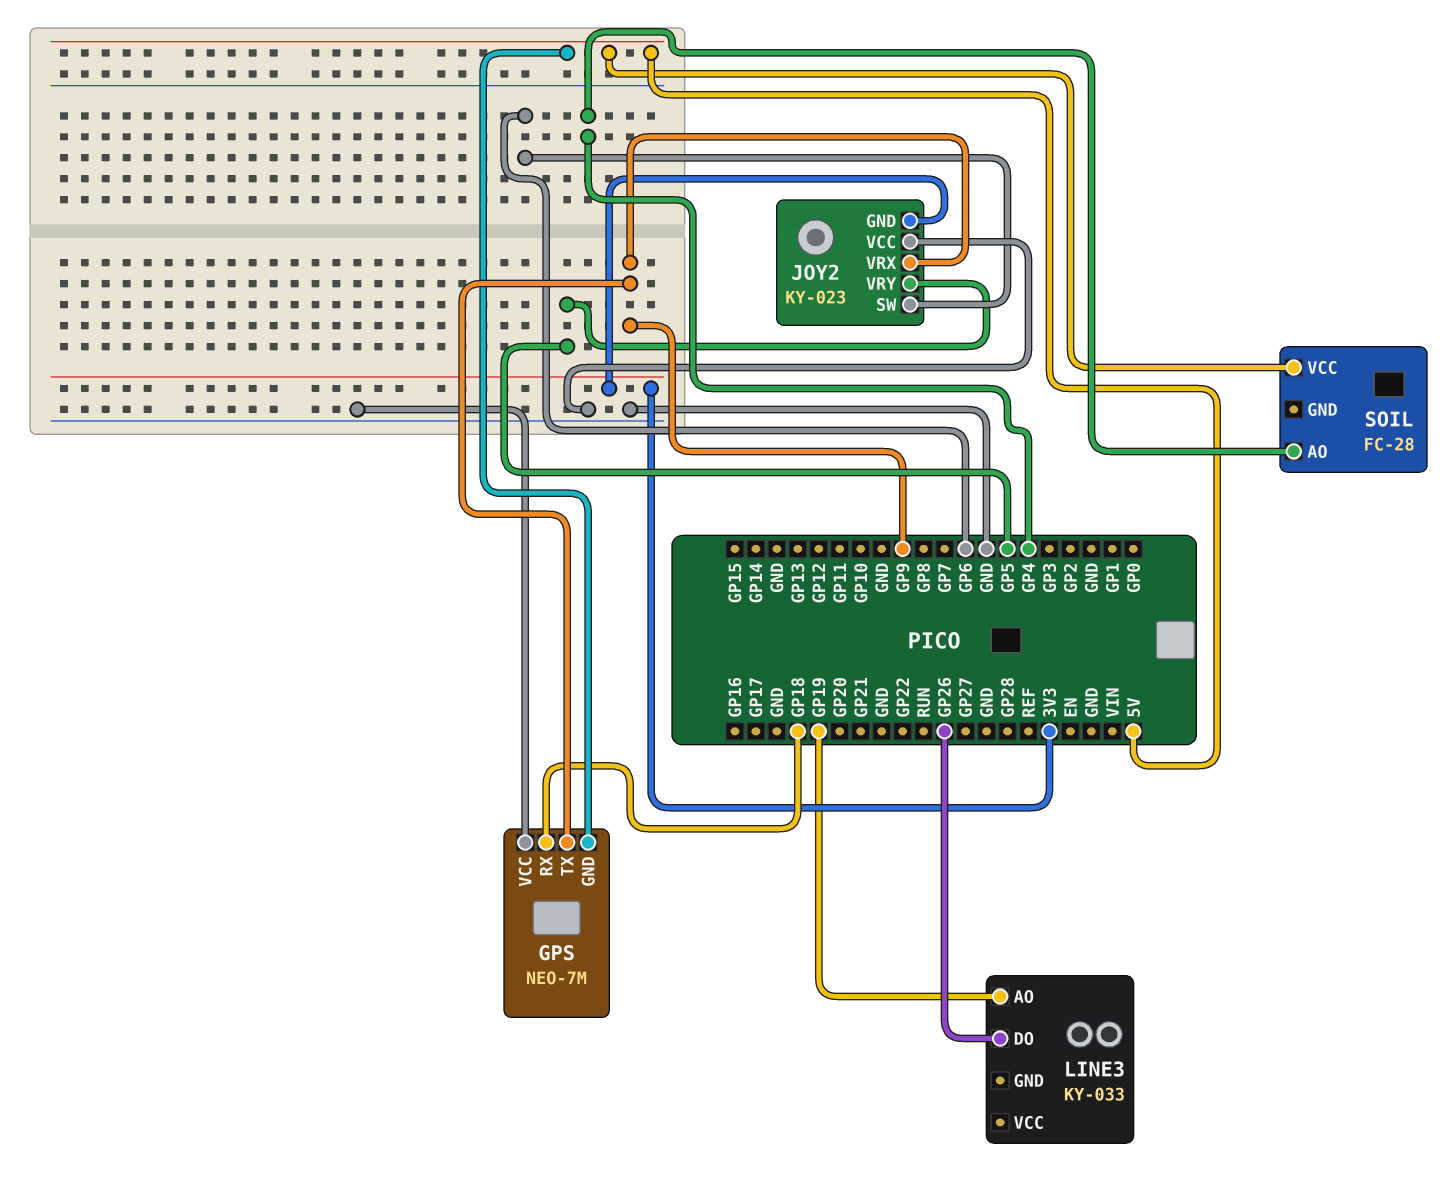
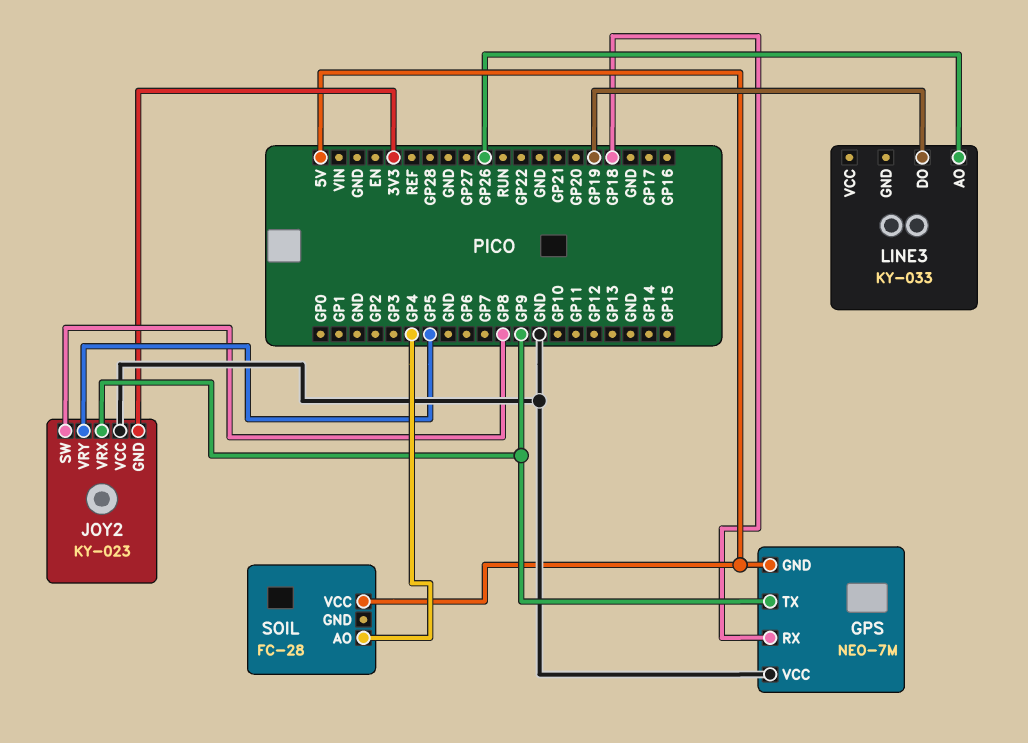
JOY2 pin SW: GP6 -> GP8
LINE3 pin AO: GP19 -> GP26
LINE3 pin DO: GP26 -> GP19

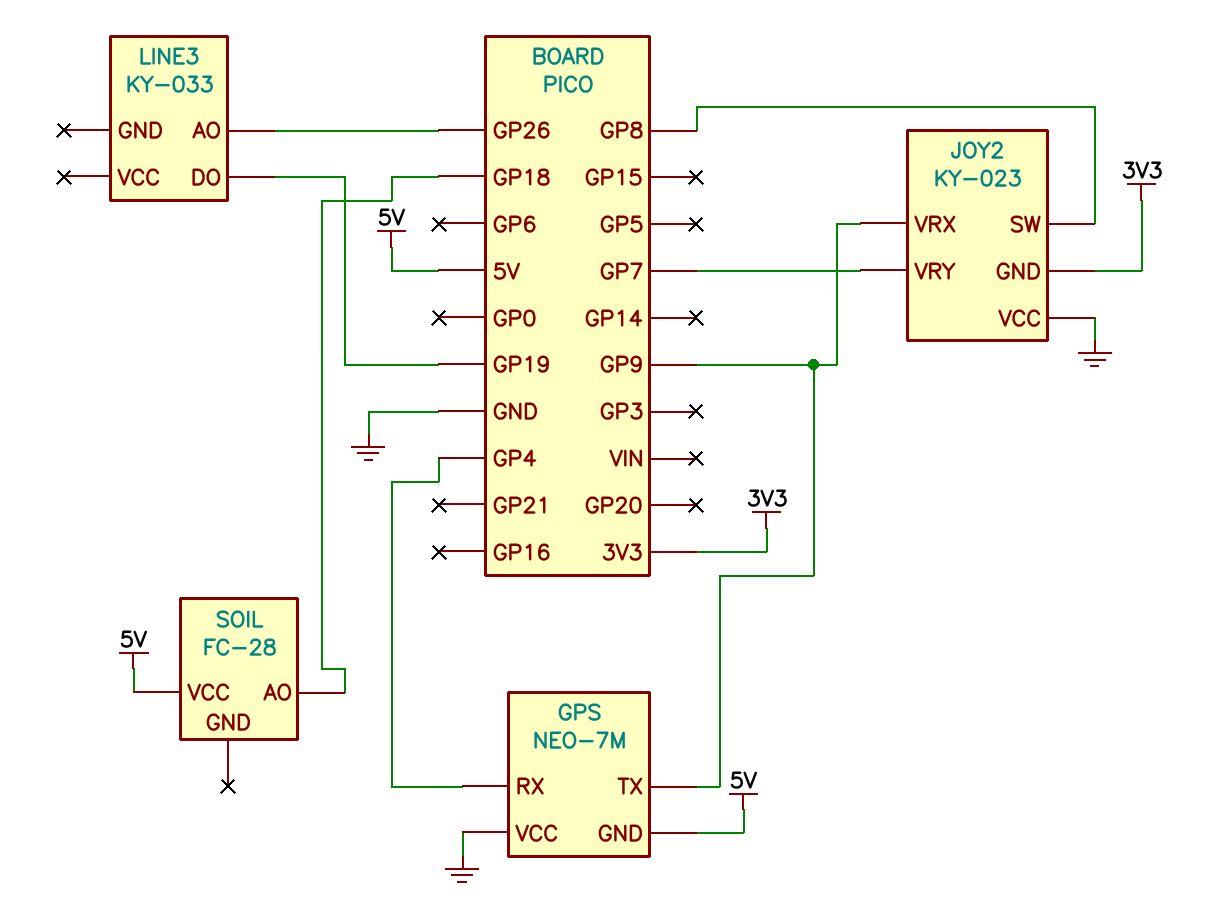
GPS pin RX: GP18 -> GP4
JOY2 pin VRY: GP5 -> GP7
SOIL pin AO: GP4 -> GP18

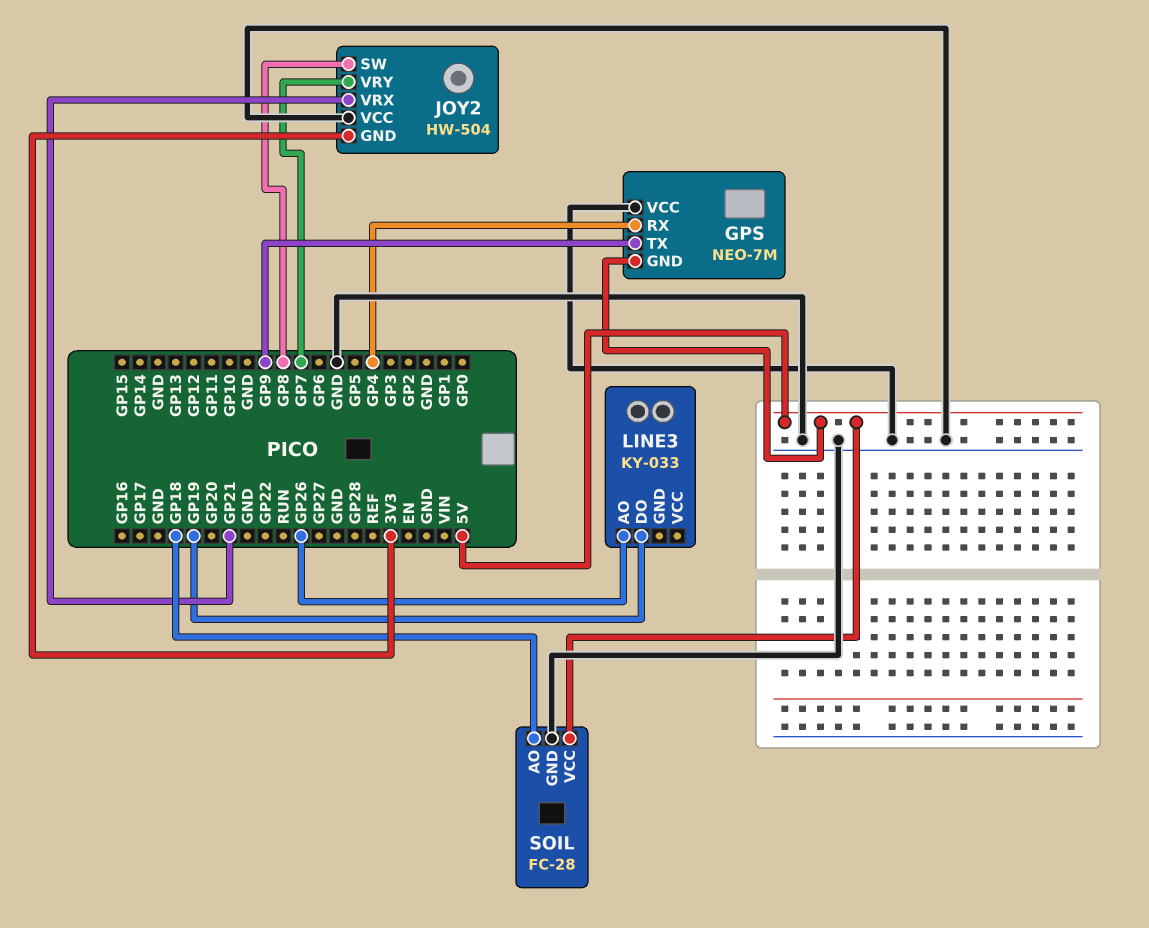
JOY2: KY-023 -> HW-504
JOY2 pin VRX: GP9 -> GP21
SOIL pin GND: none -> GND

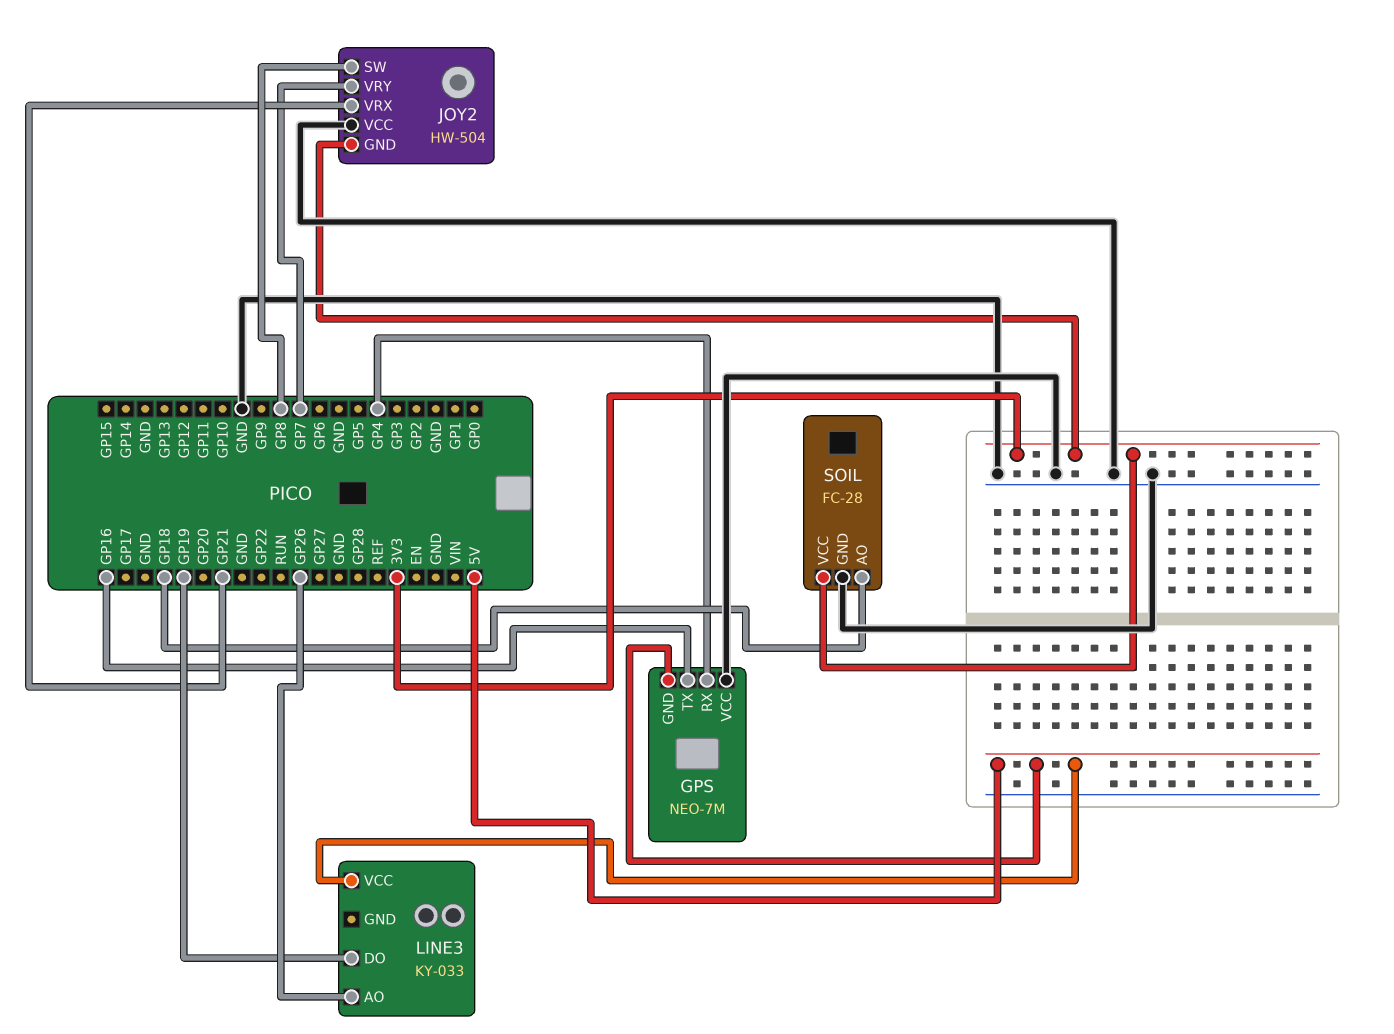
GPS pin TX: GP9 -> GP16
LINE3 pin VCC: none -> 5V
SOIL pin VCC: 5V -> 3V3

